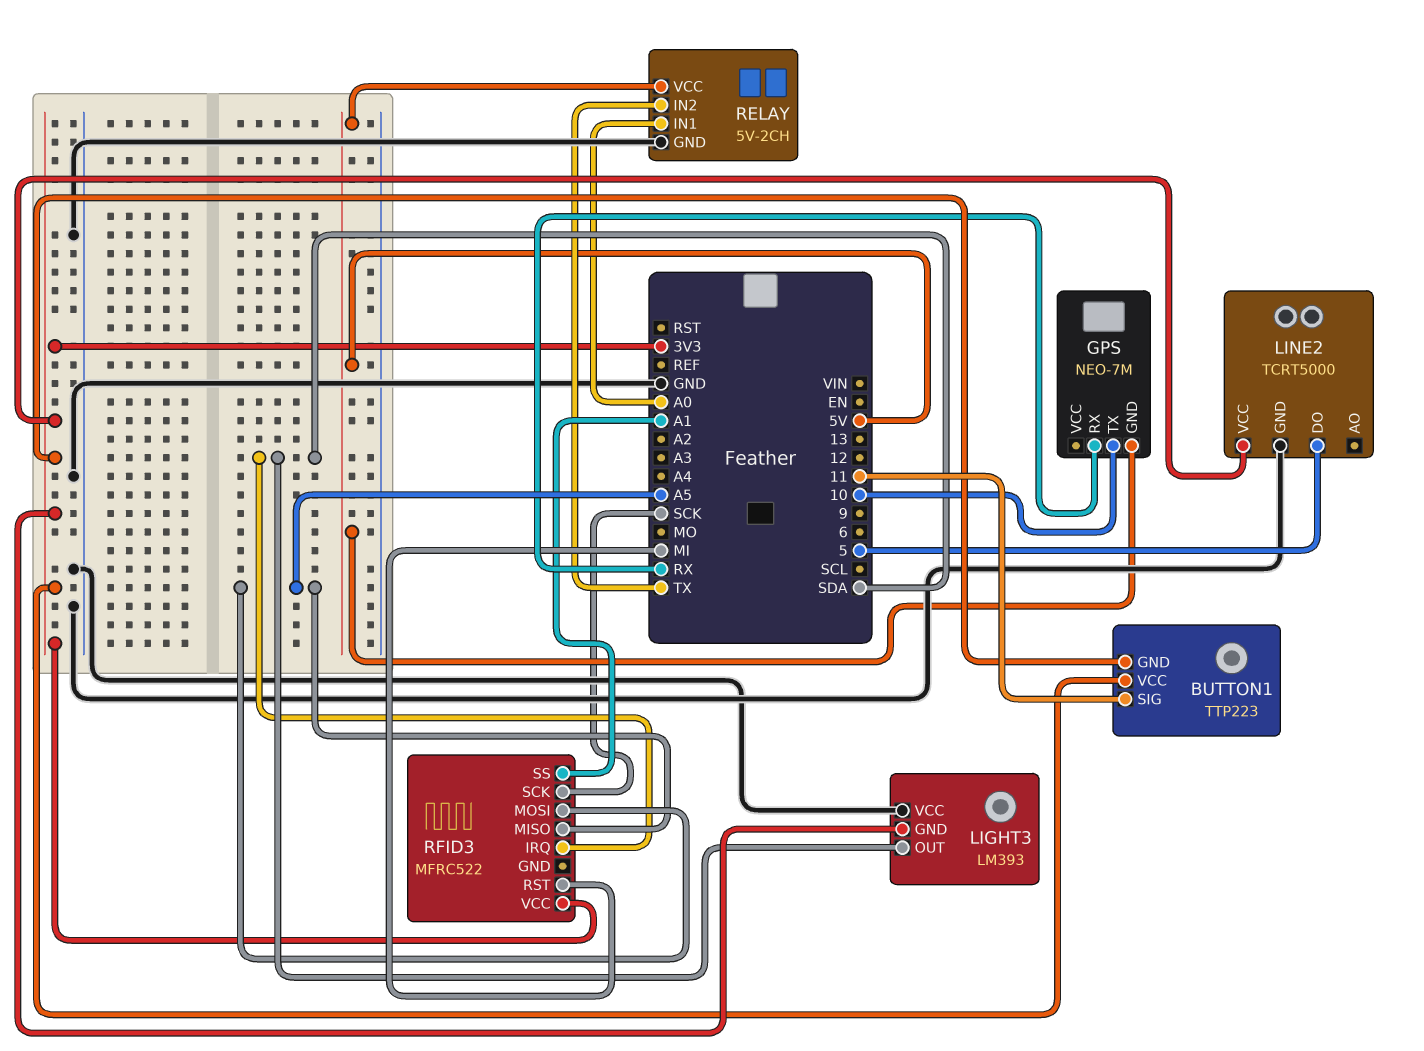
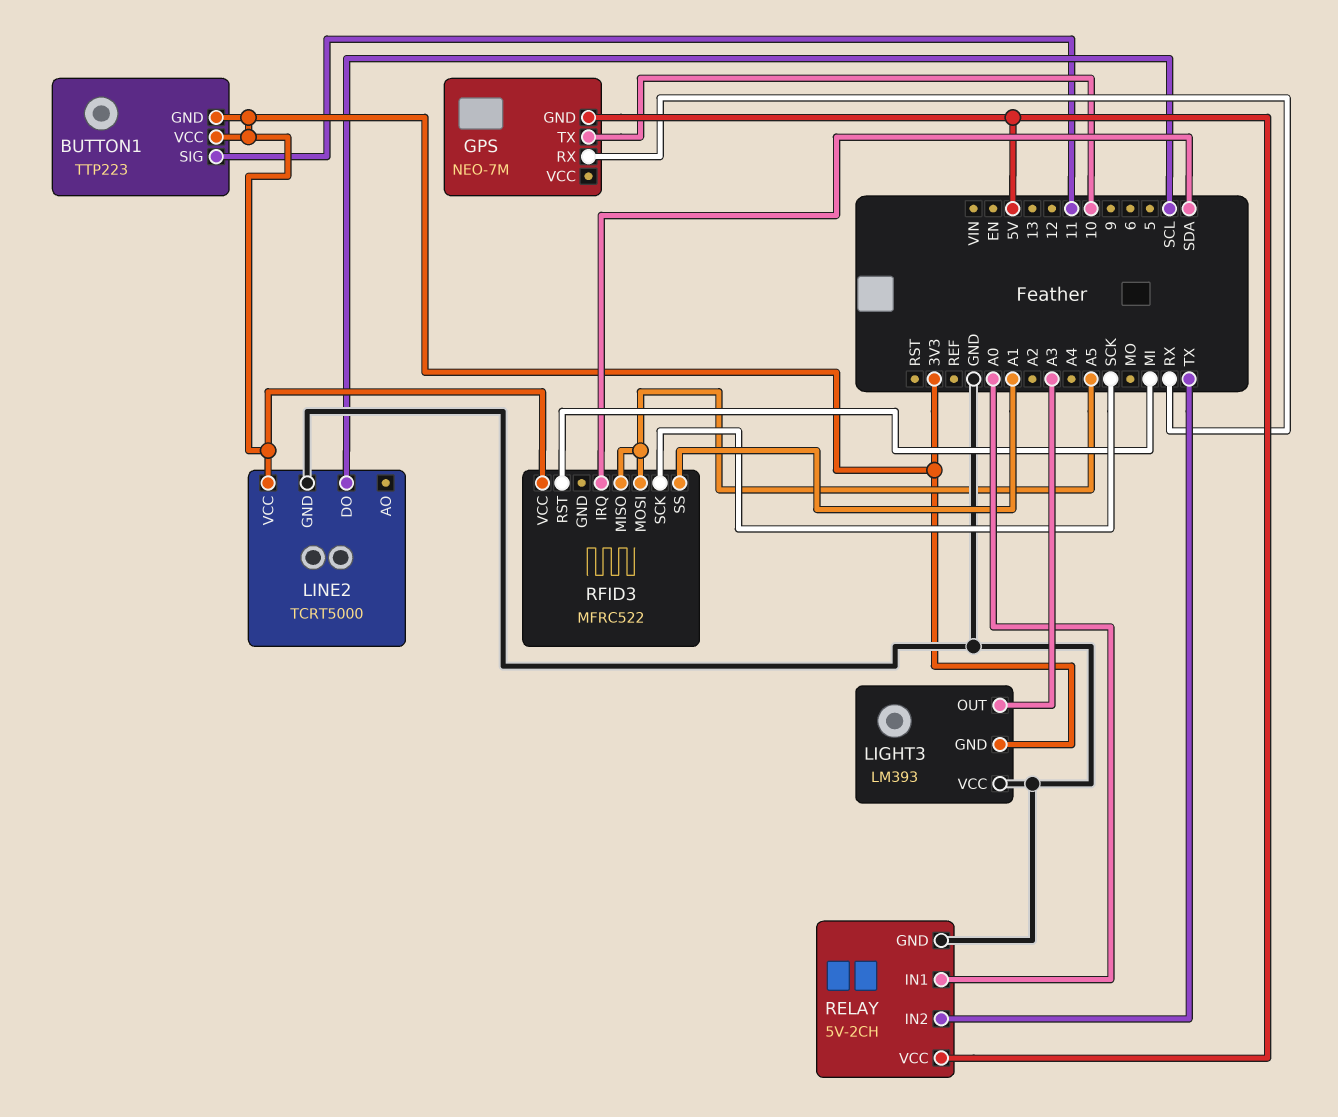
LIGHT3 pin OUT: SDA -> A3
LINE2 pin DO: 5 -> SCL

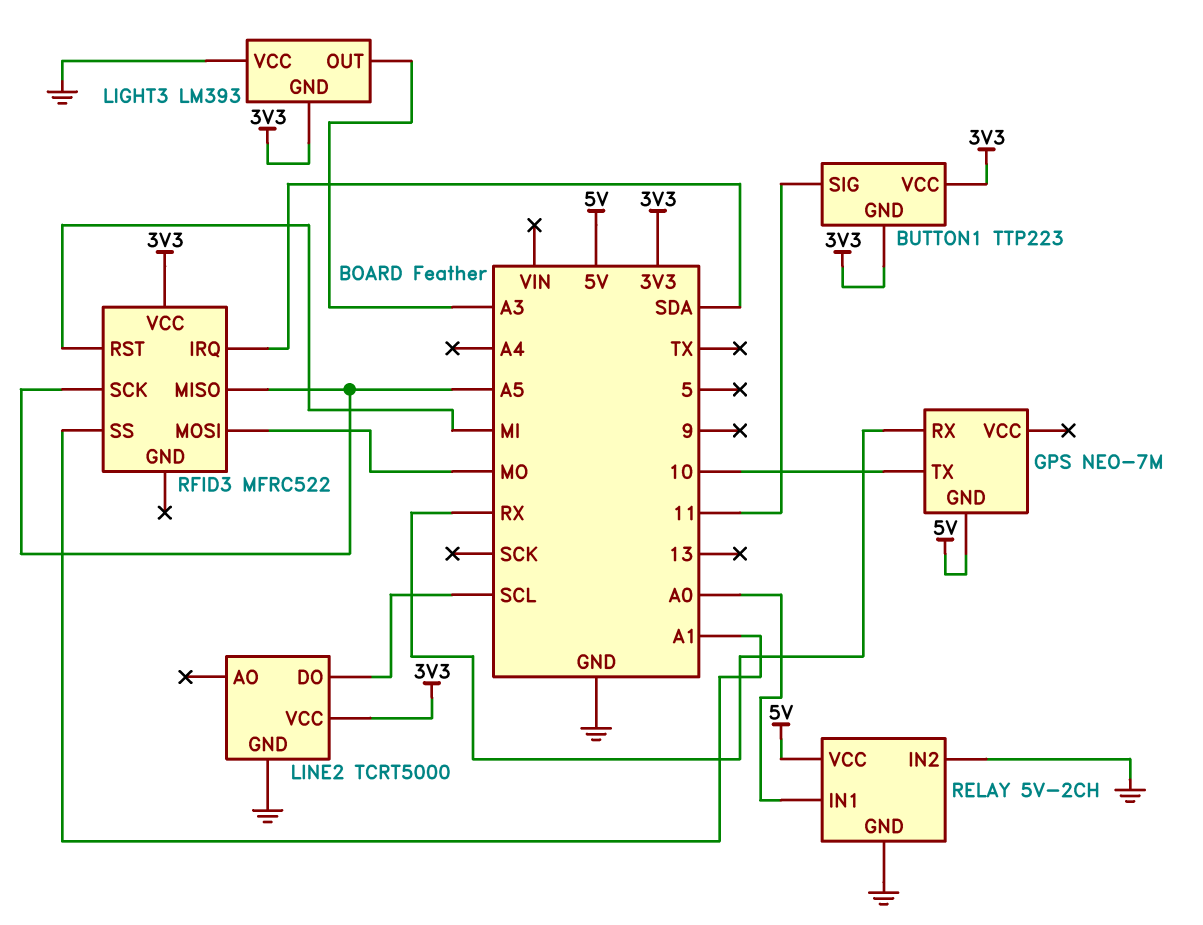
RELAY pin IN2: TX -> GND
RFID3 pin MOSI: A5 -> MO
RFID3 pin SCK: SCK -> A5

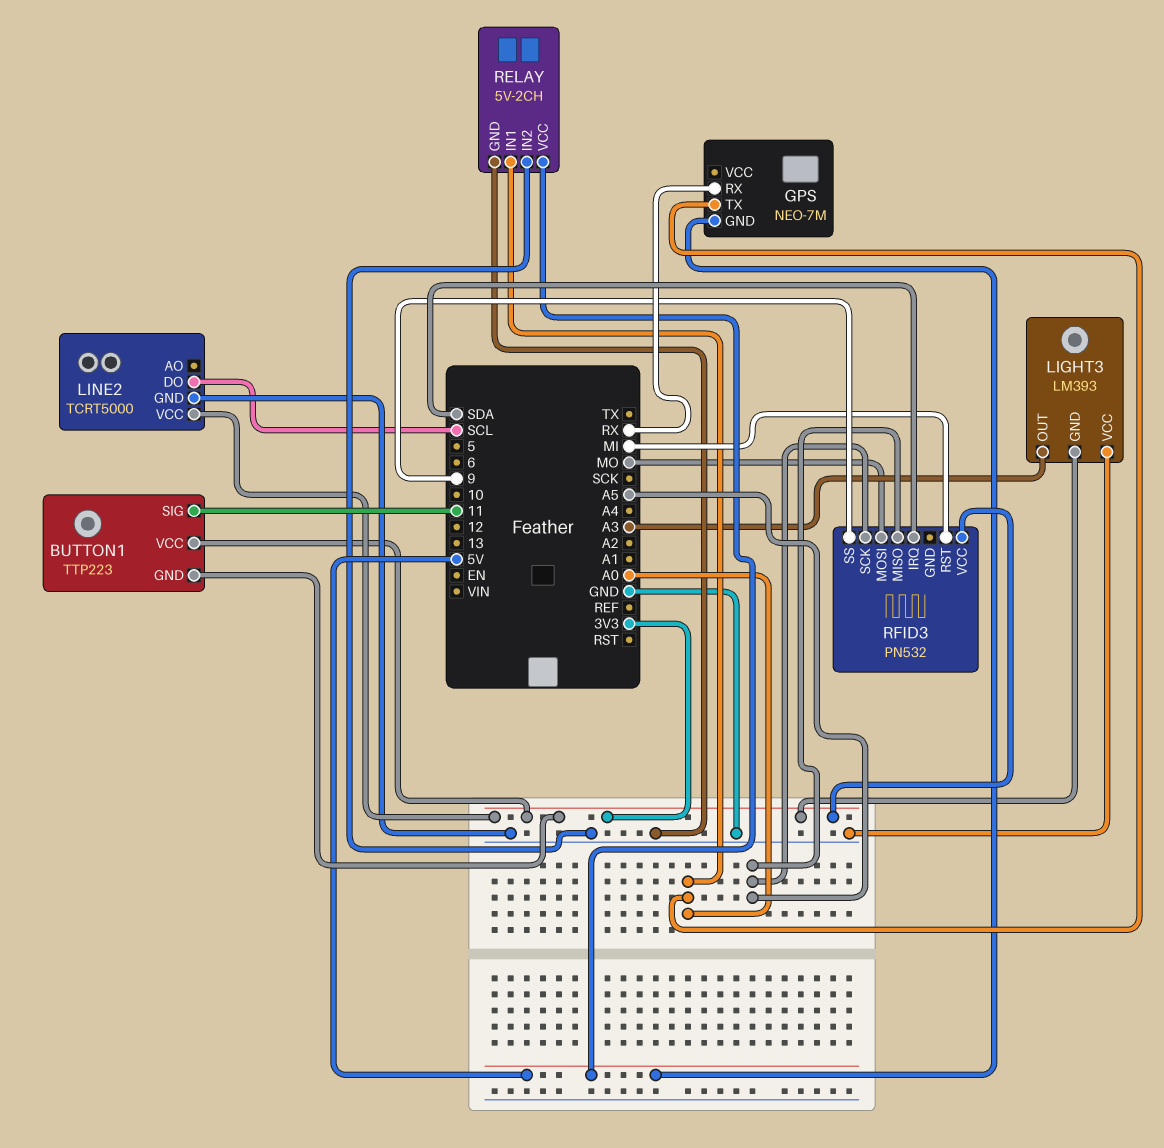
GPS pin TX: 10 -> A0
RFID3: MFRC522 -> PN532
RFID3 pin SS: A1 -> 9

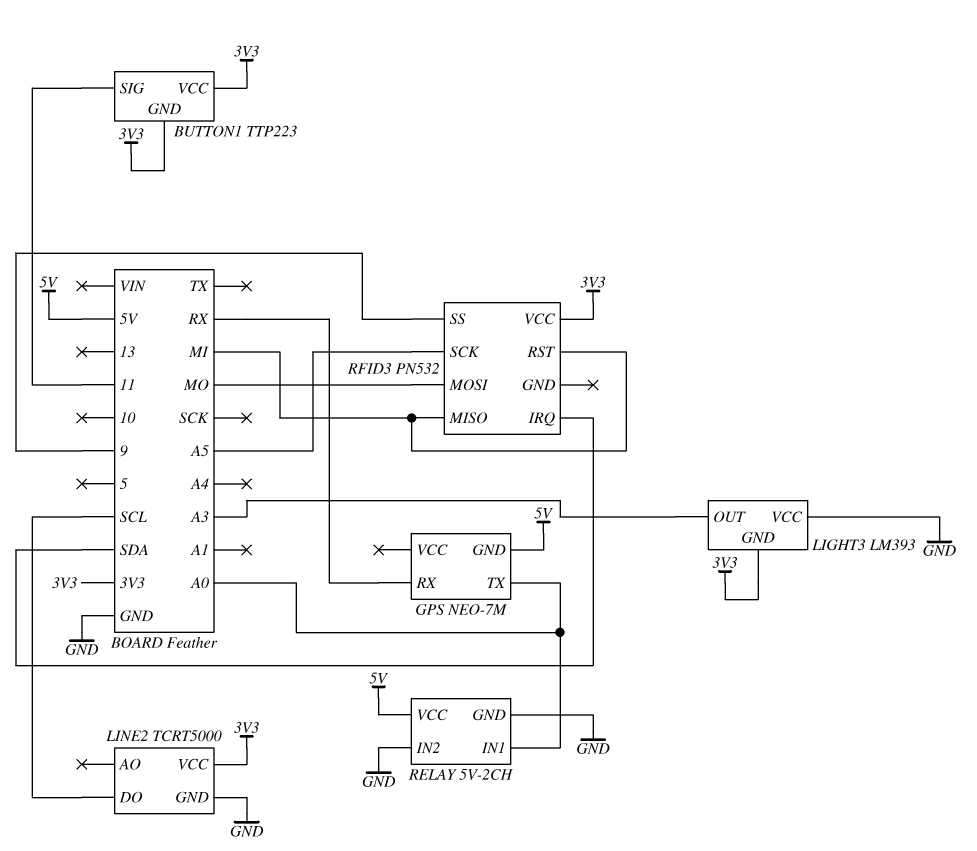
RFID3 pin MISO: A5 -> MI

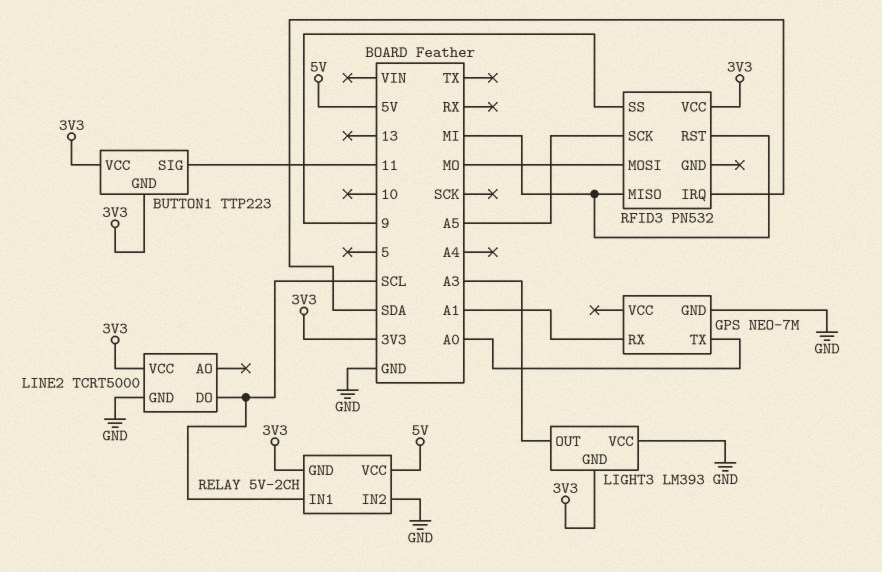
GPS pin GND: 5V -> GND
GPS pin RX: RX -> A1
RELAY pin GND: GND -> 3V3
RELAY pin IN1: A0 -> SCL

